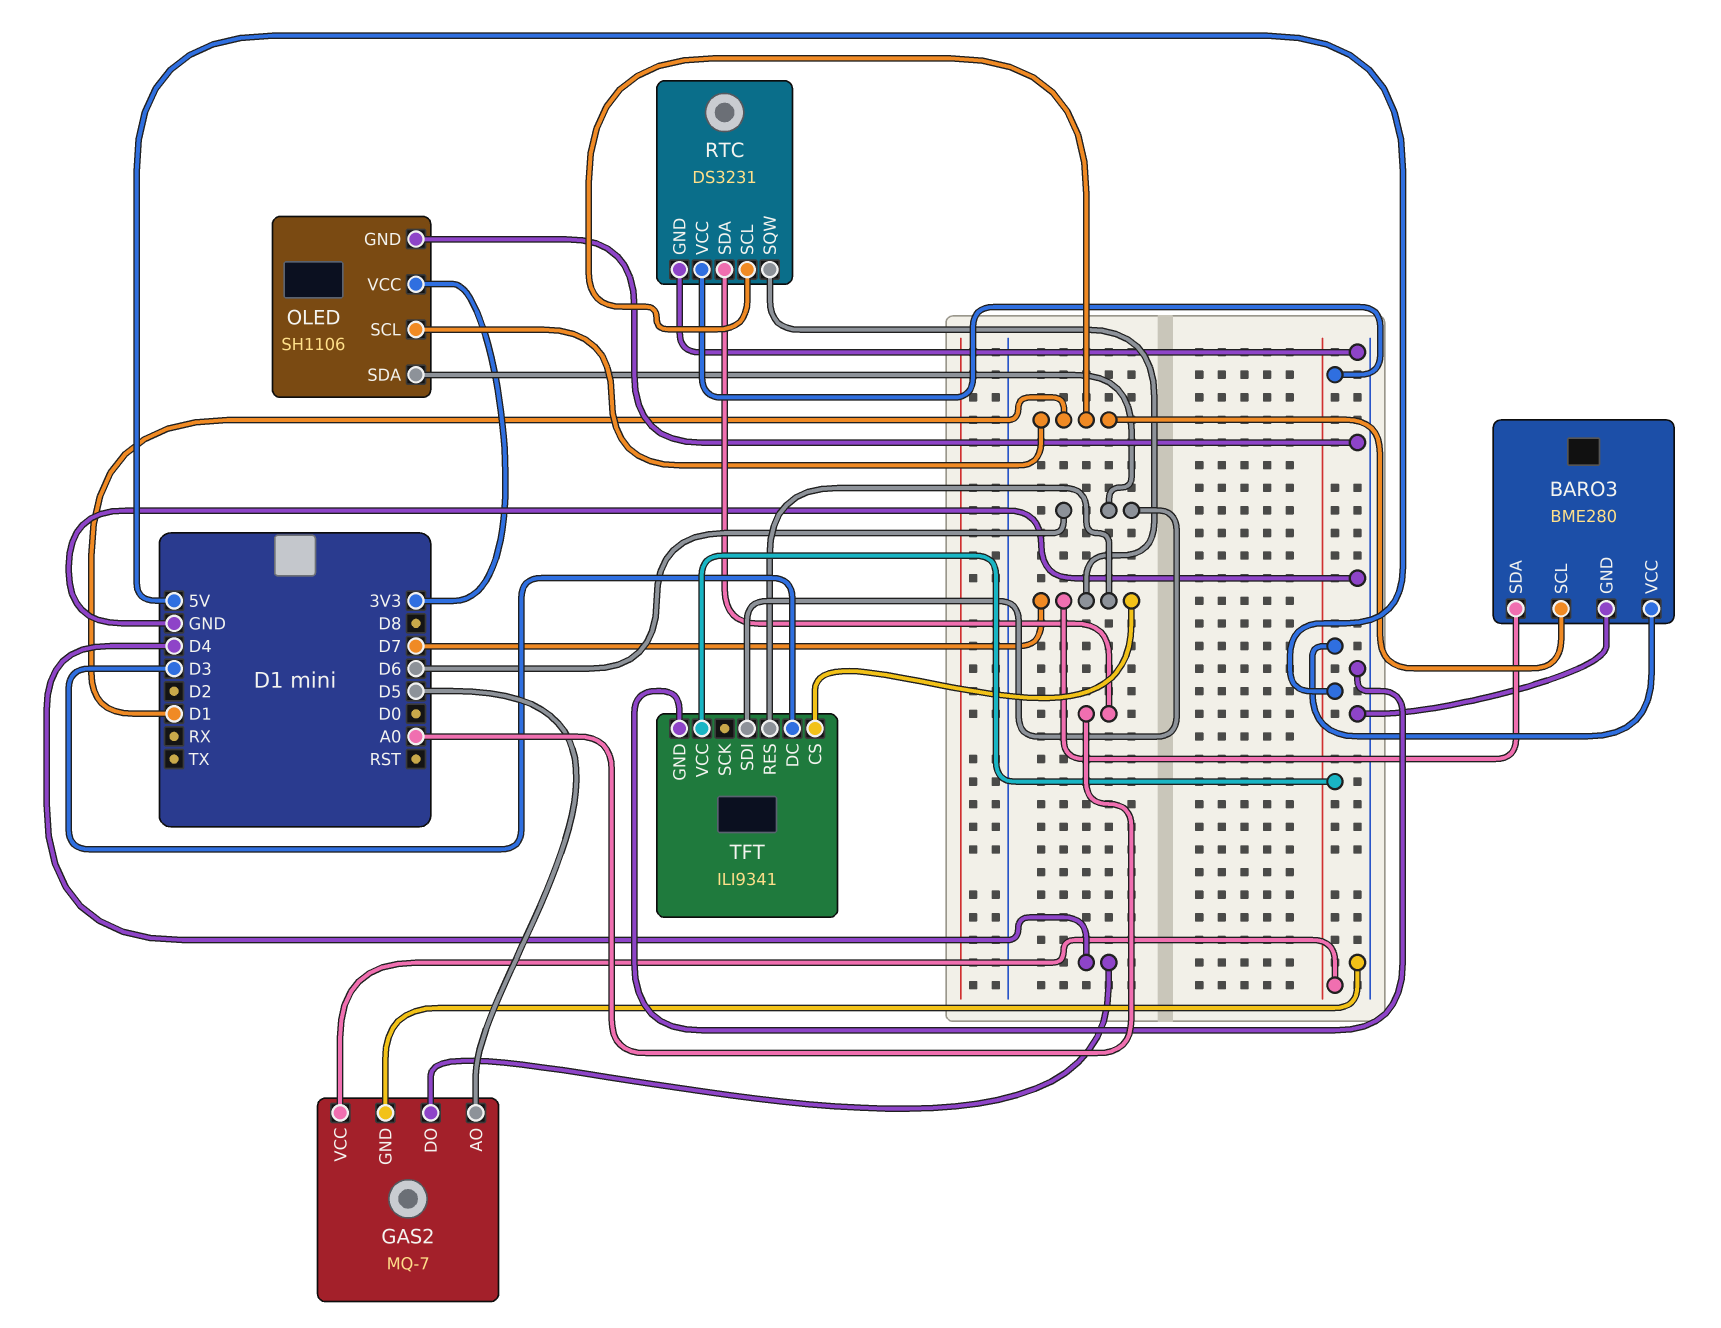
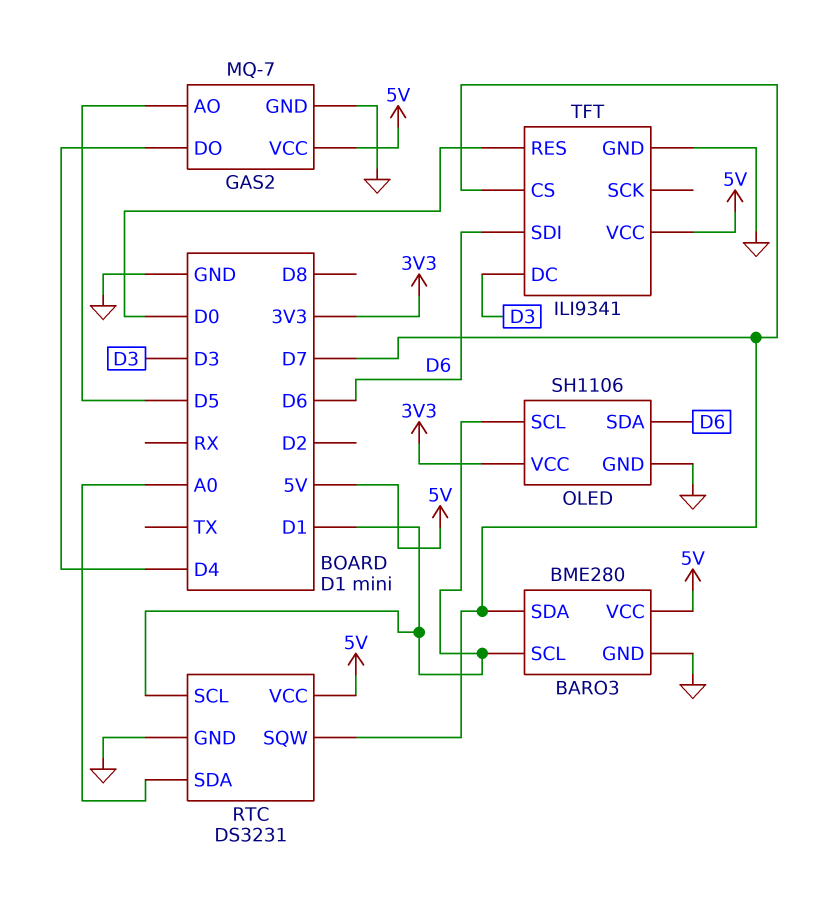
TFT pin RES: D7 -> D0

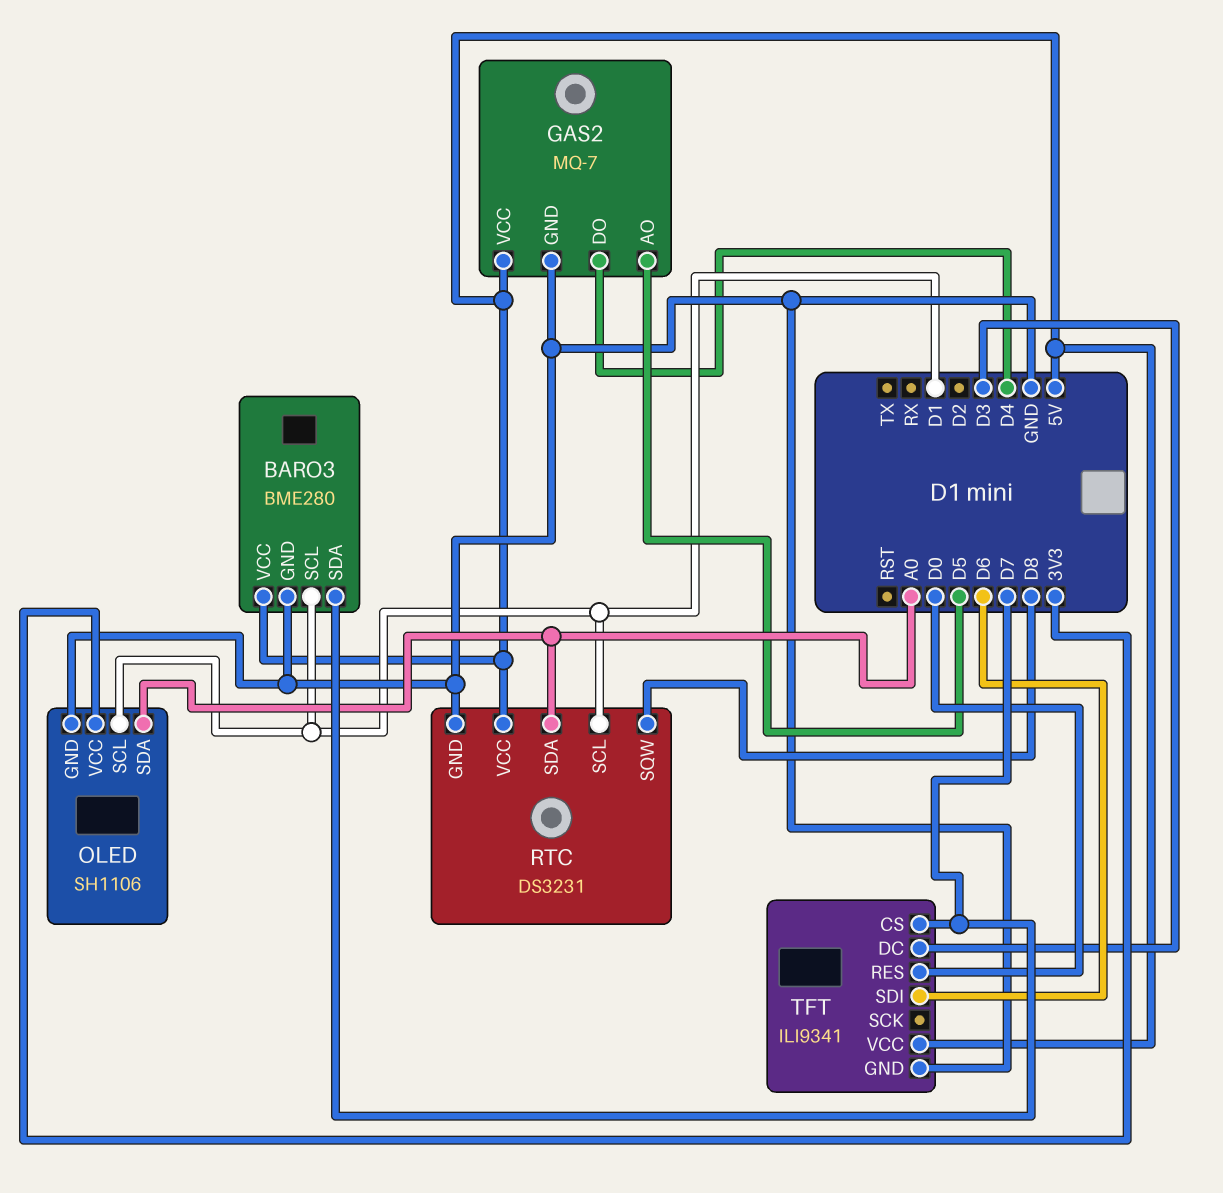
OLED pin SDA: D6 -> A0
RTC pin SQW: D7 -> D8

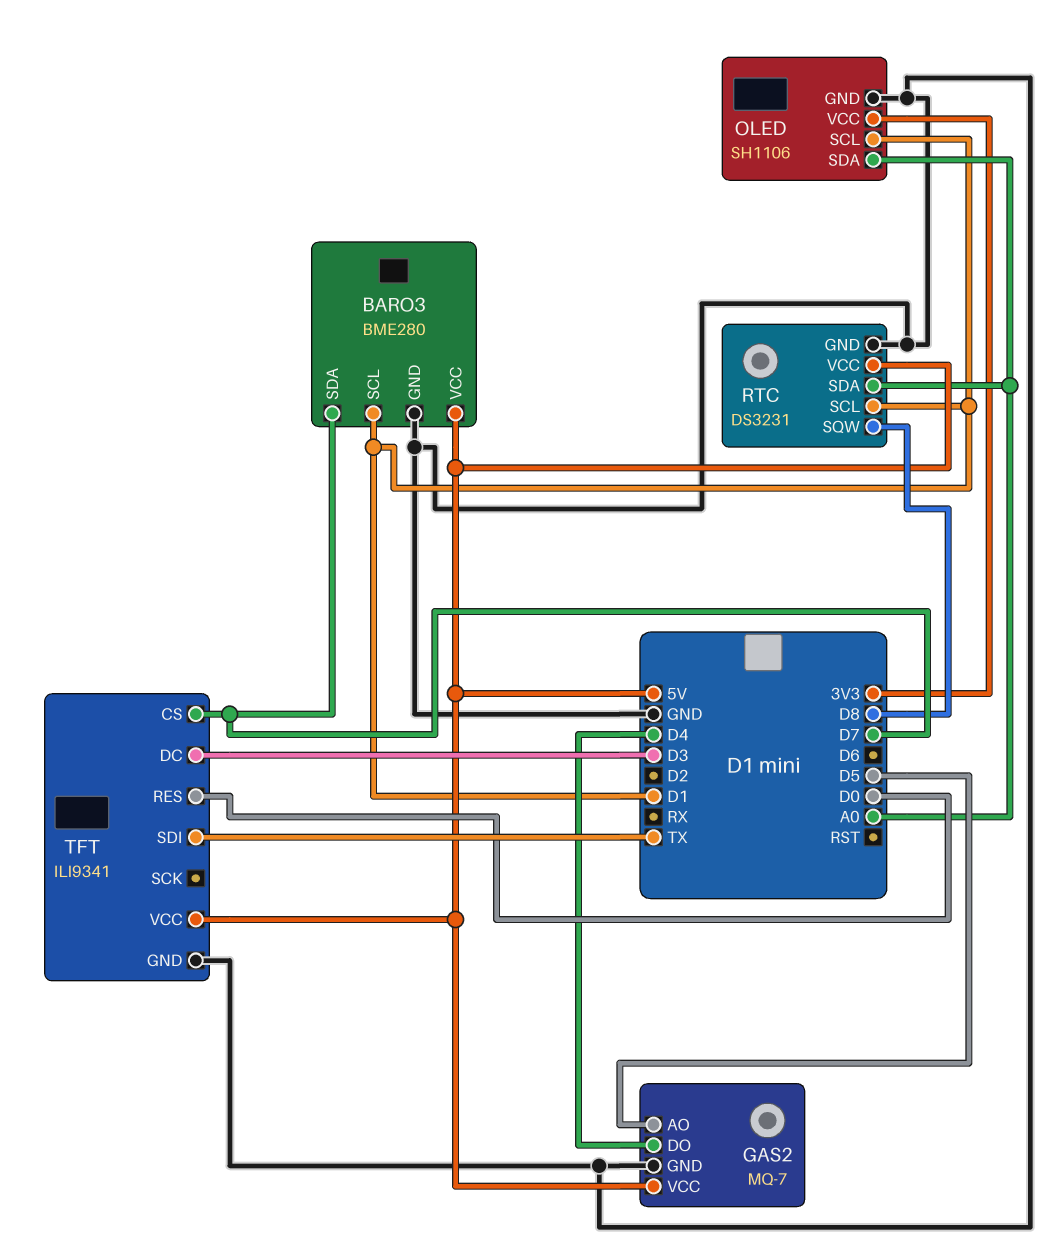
TFT pin SDI: D6 -> TX

